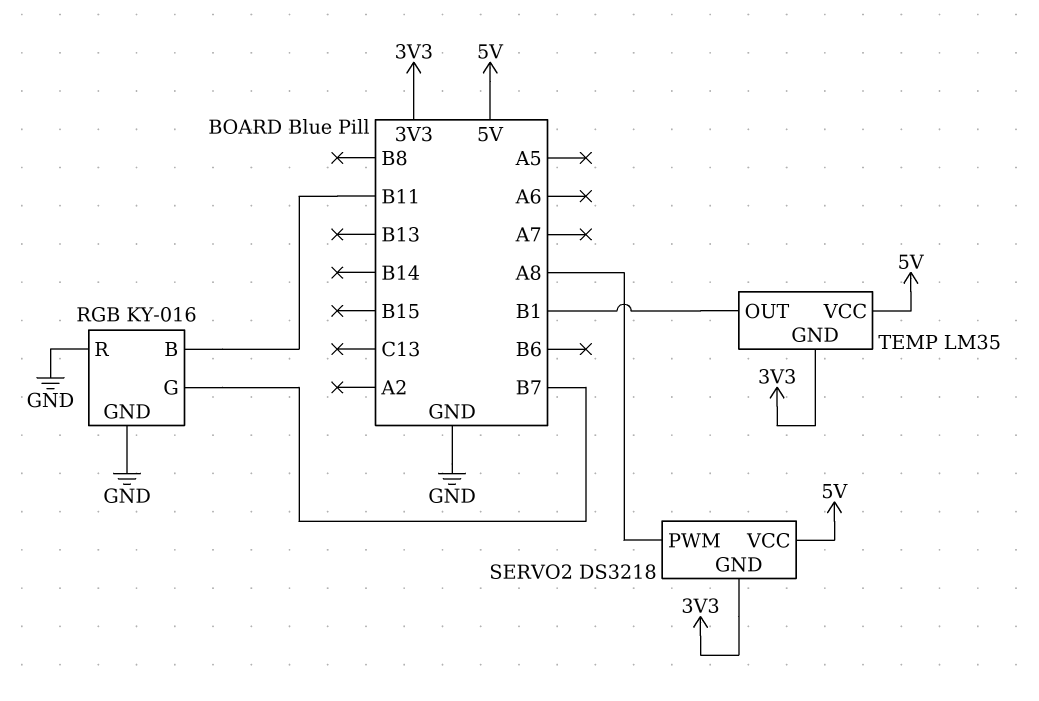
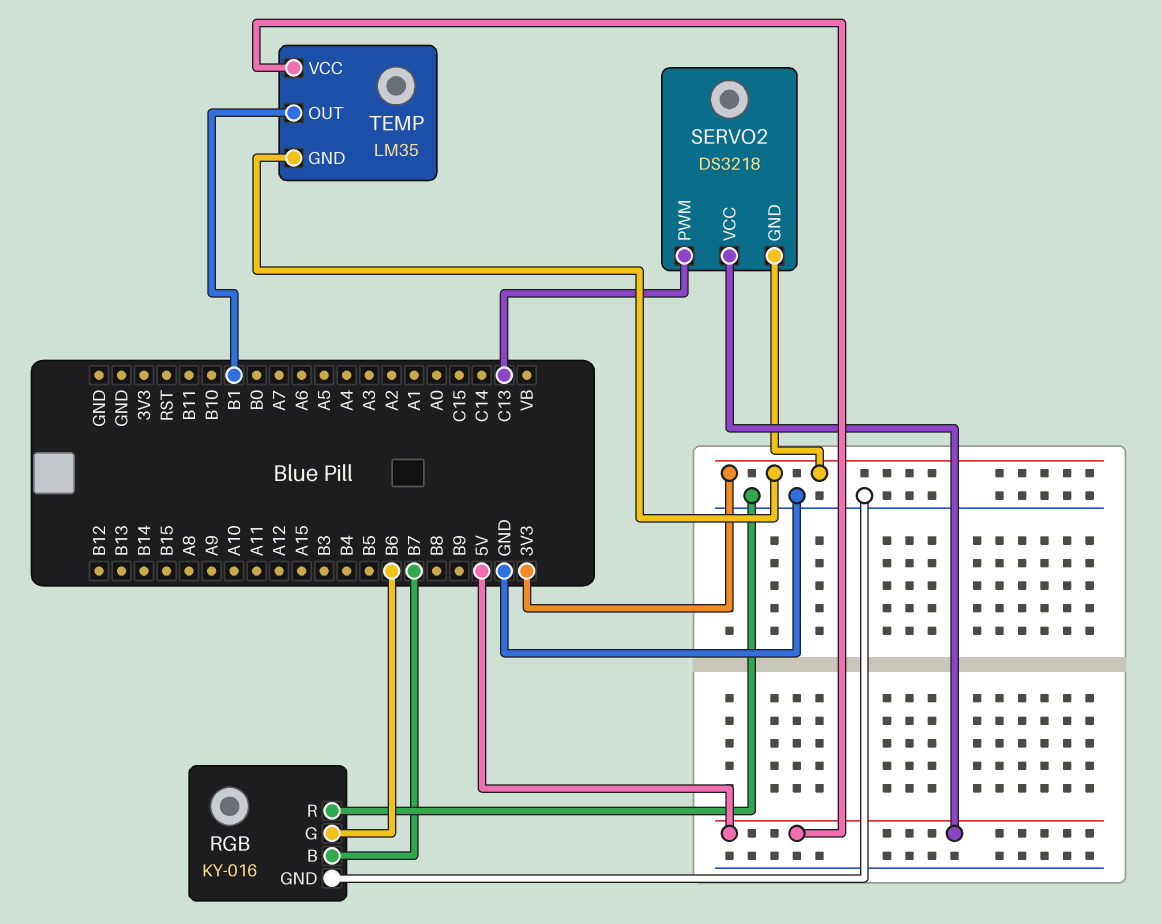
RGB pin B: B11 -> B7
RGB pin G: B7 -> B6
SERVO2 pin PWM: A8 -> C13

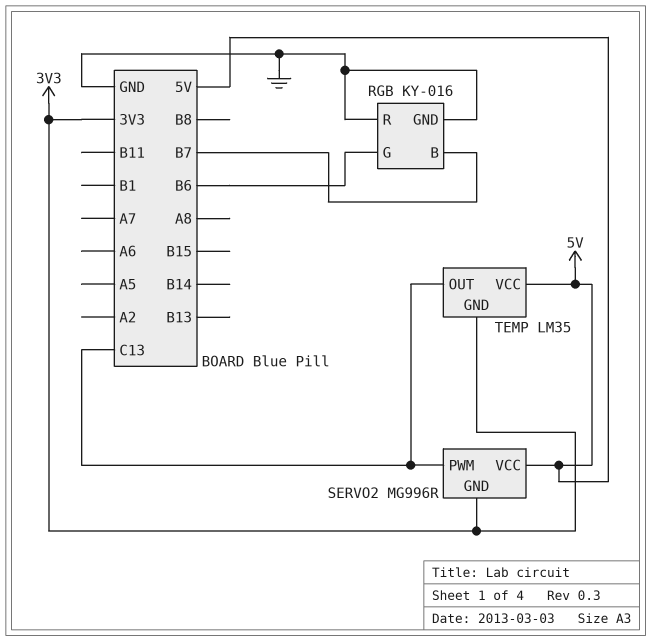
SERVO2: DS3218 -> MG996R
TEMP pin OUT: B1 -> C13

